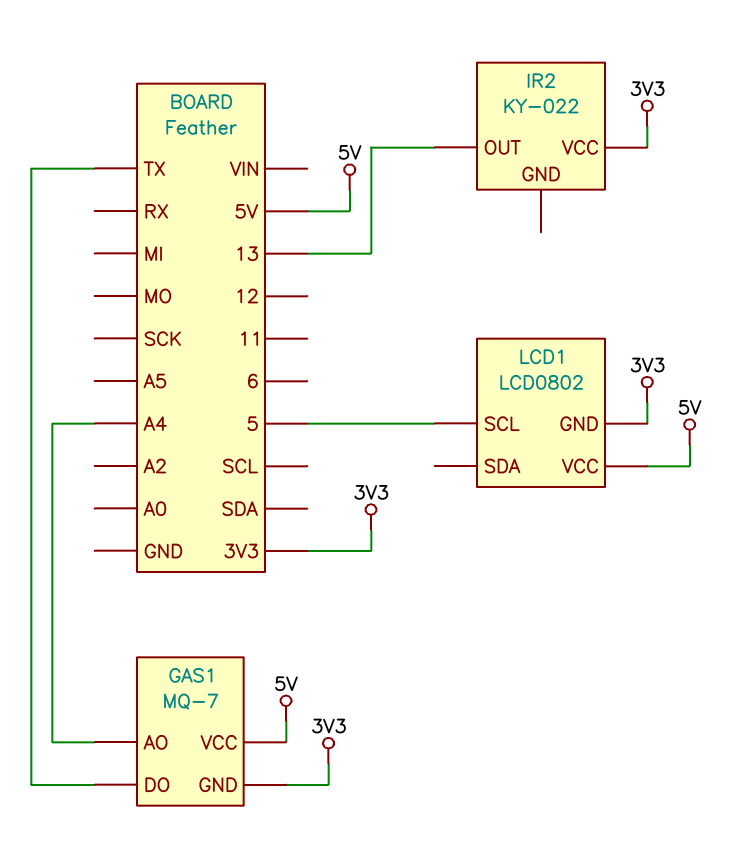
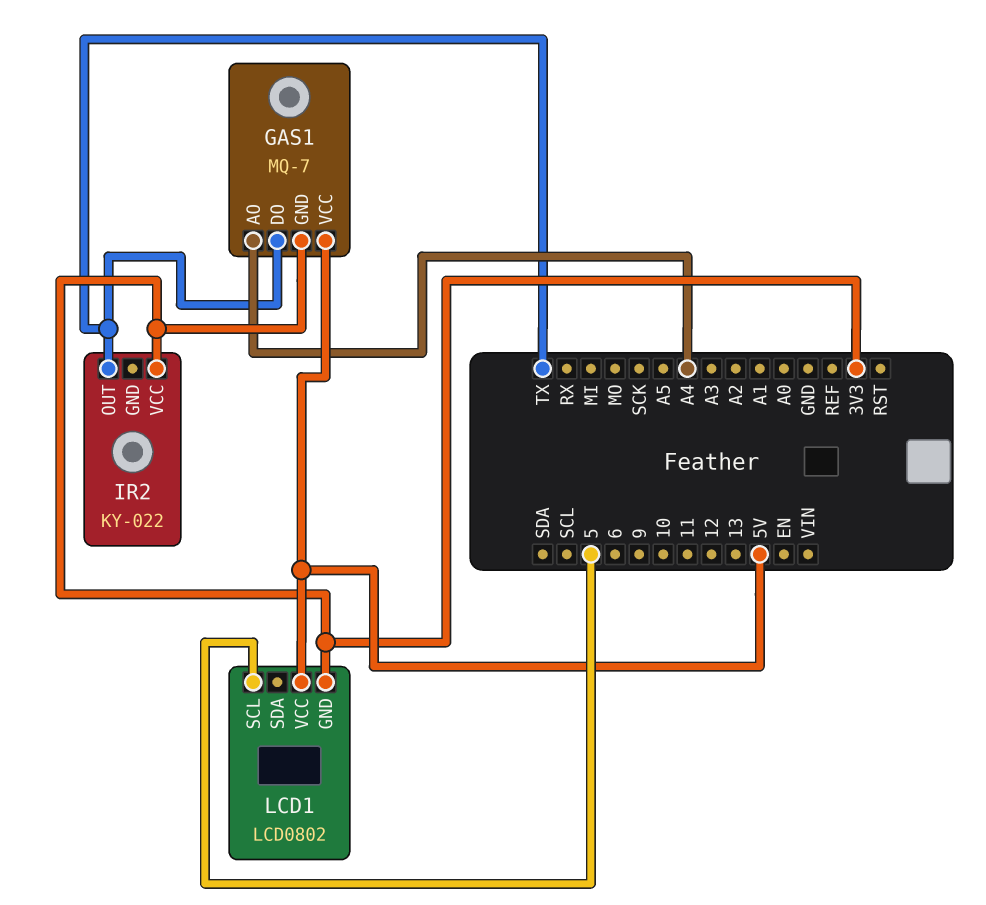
IR2 pin OUT: 13 -> TX

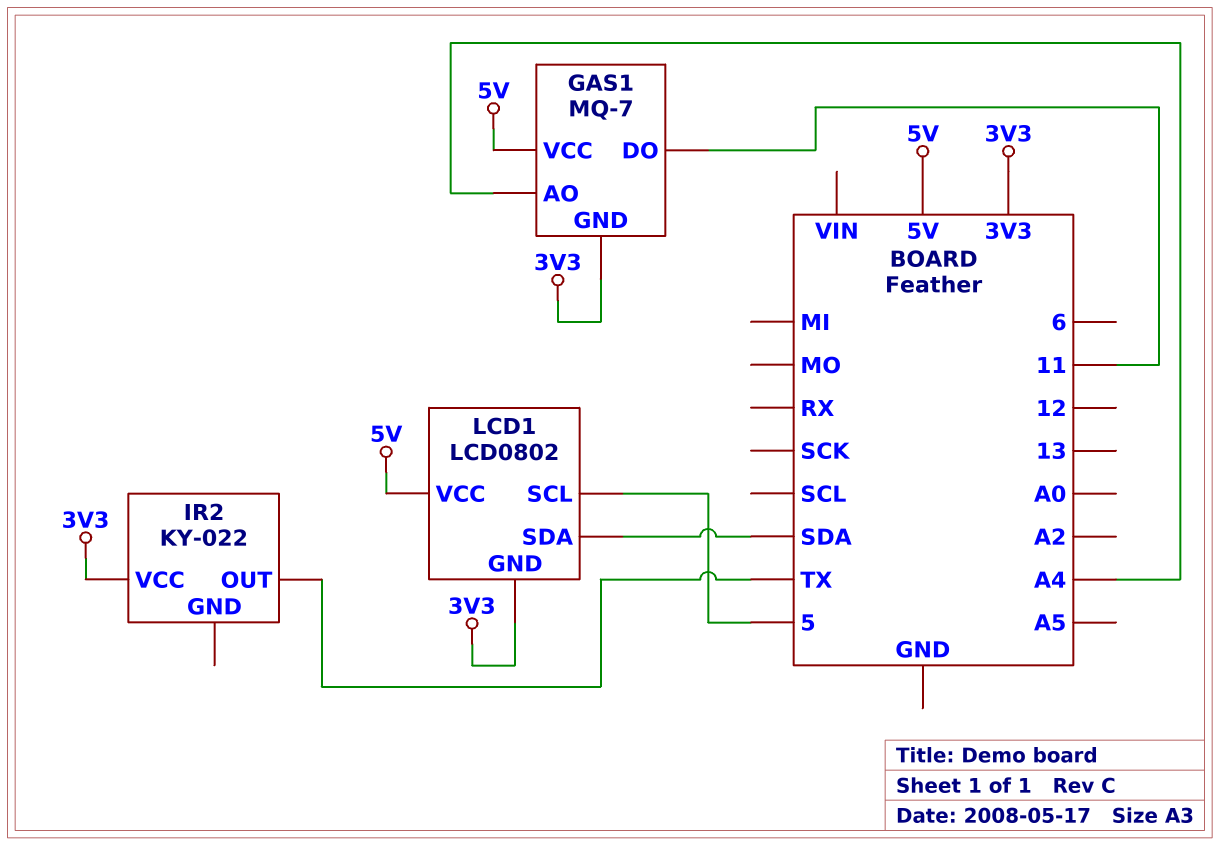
GAS1 pin DO: TX -> 11
LCD1 pin SDA: none -> SDA

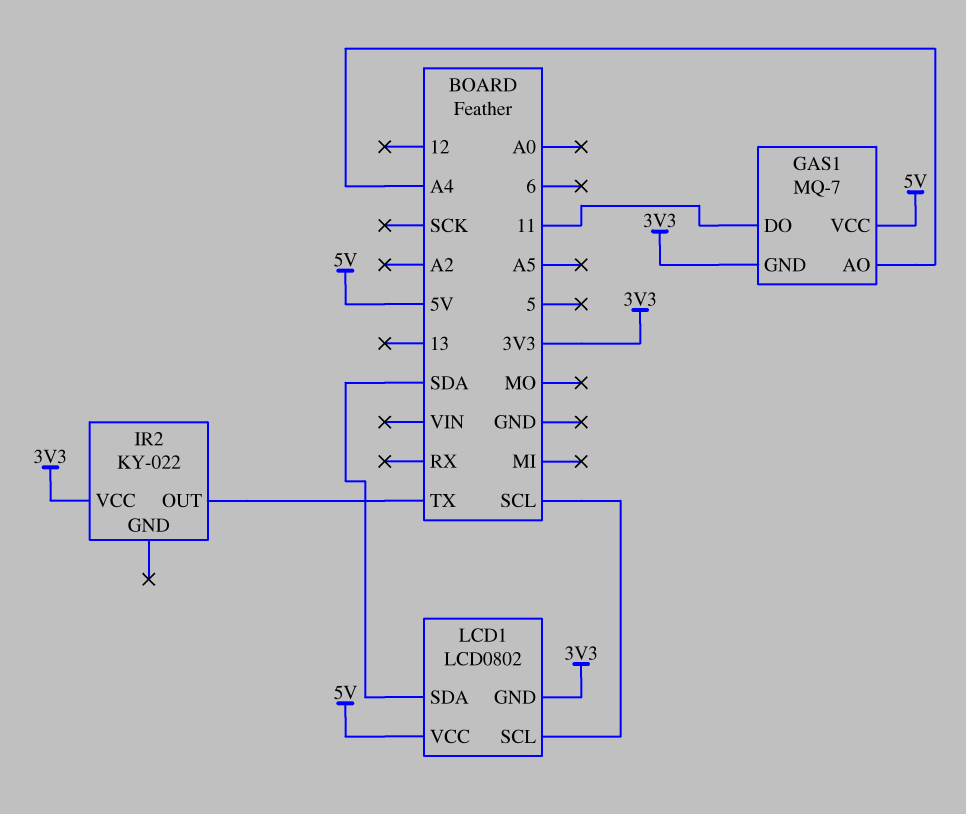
LCD1 pin SCL: 5 -> SCL

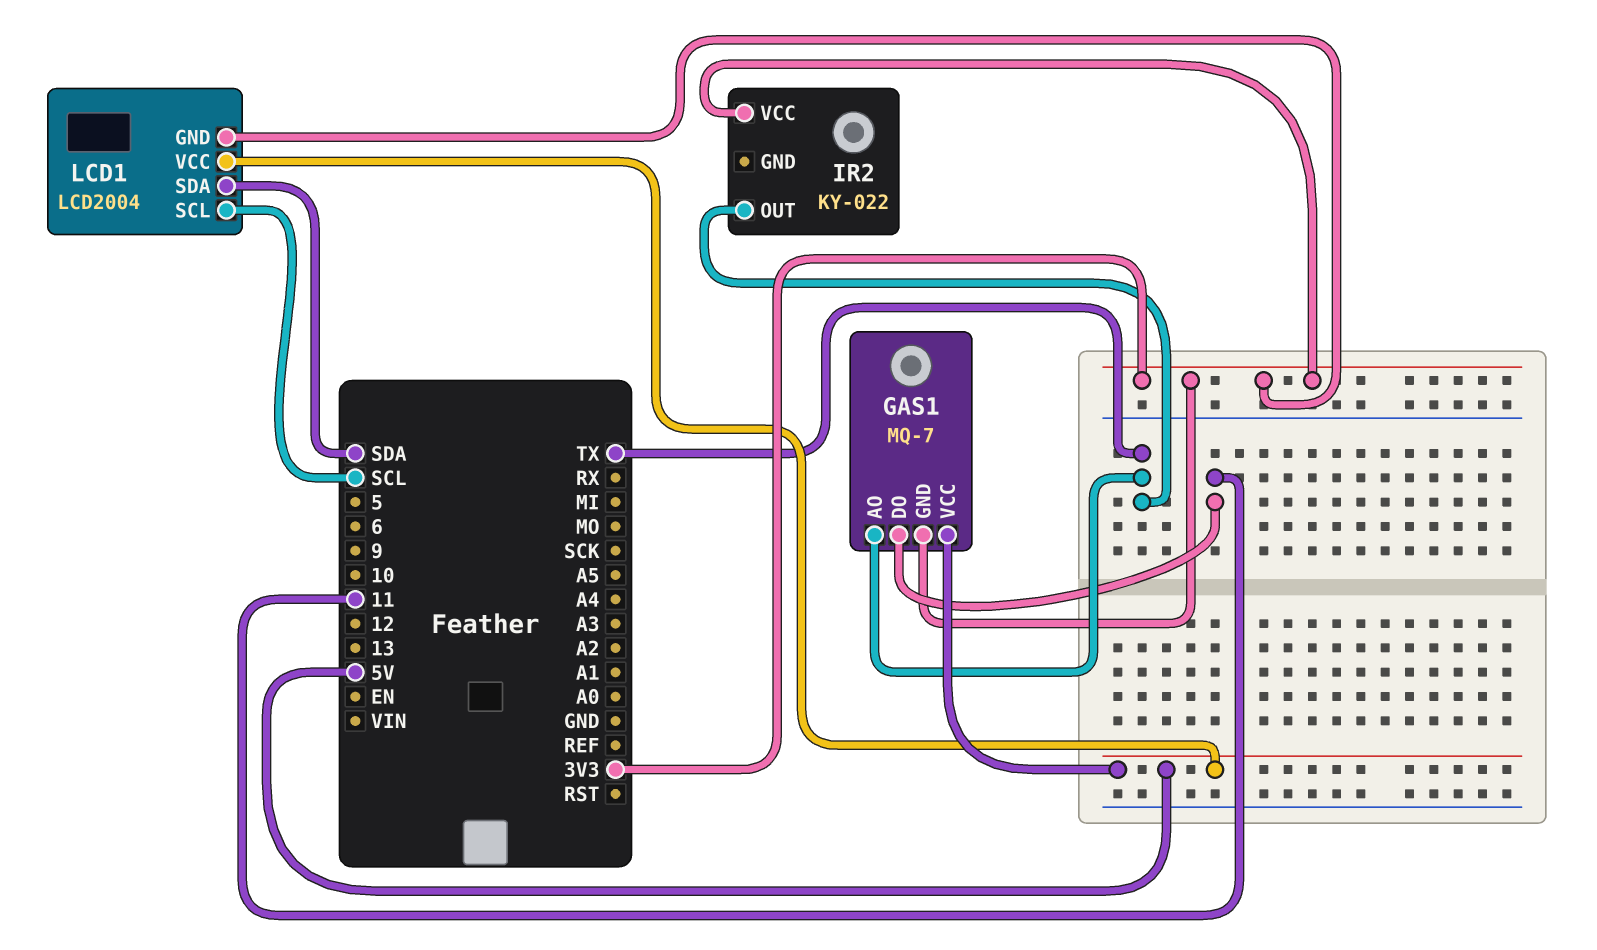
GAS1 pin AO: A4 -> TX
LCD1: LCD0802 -> LCD2004

